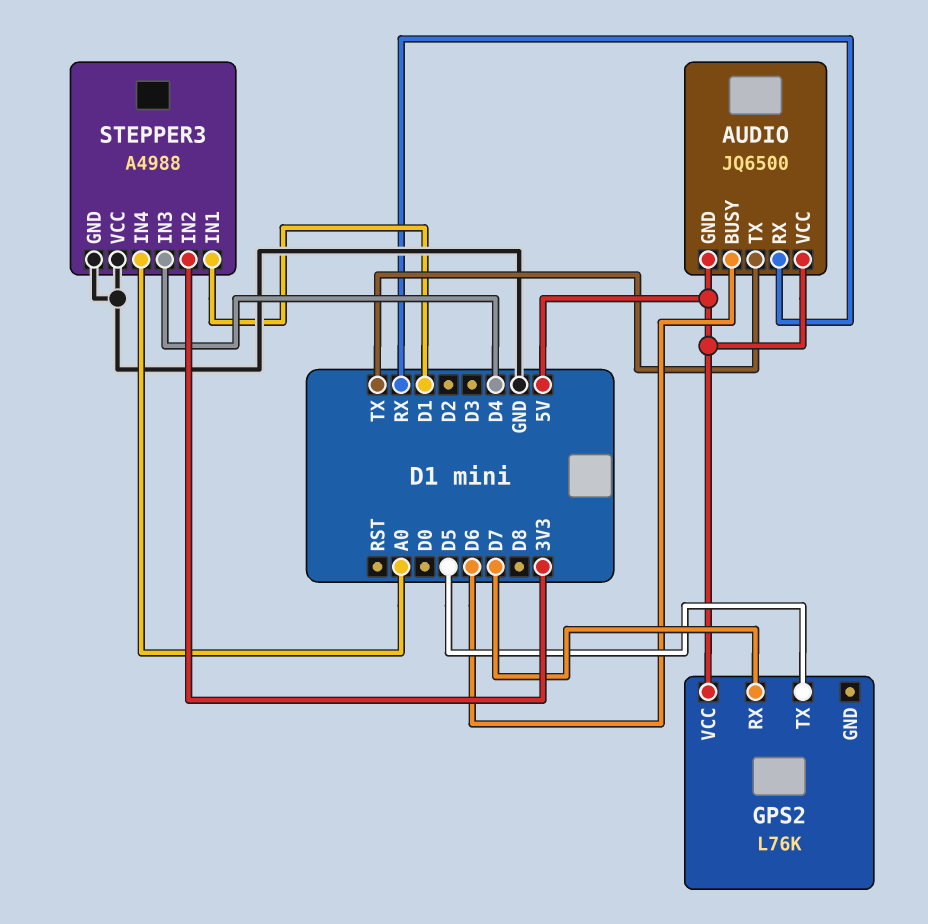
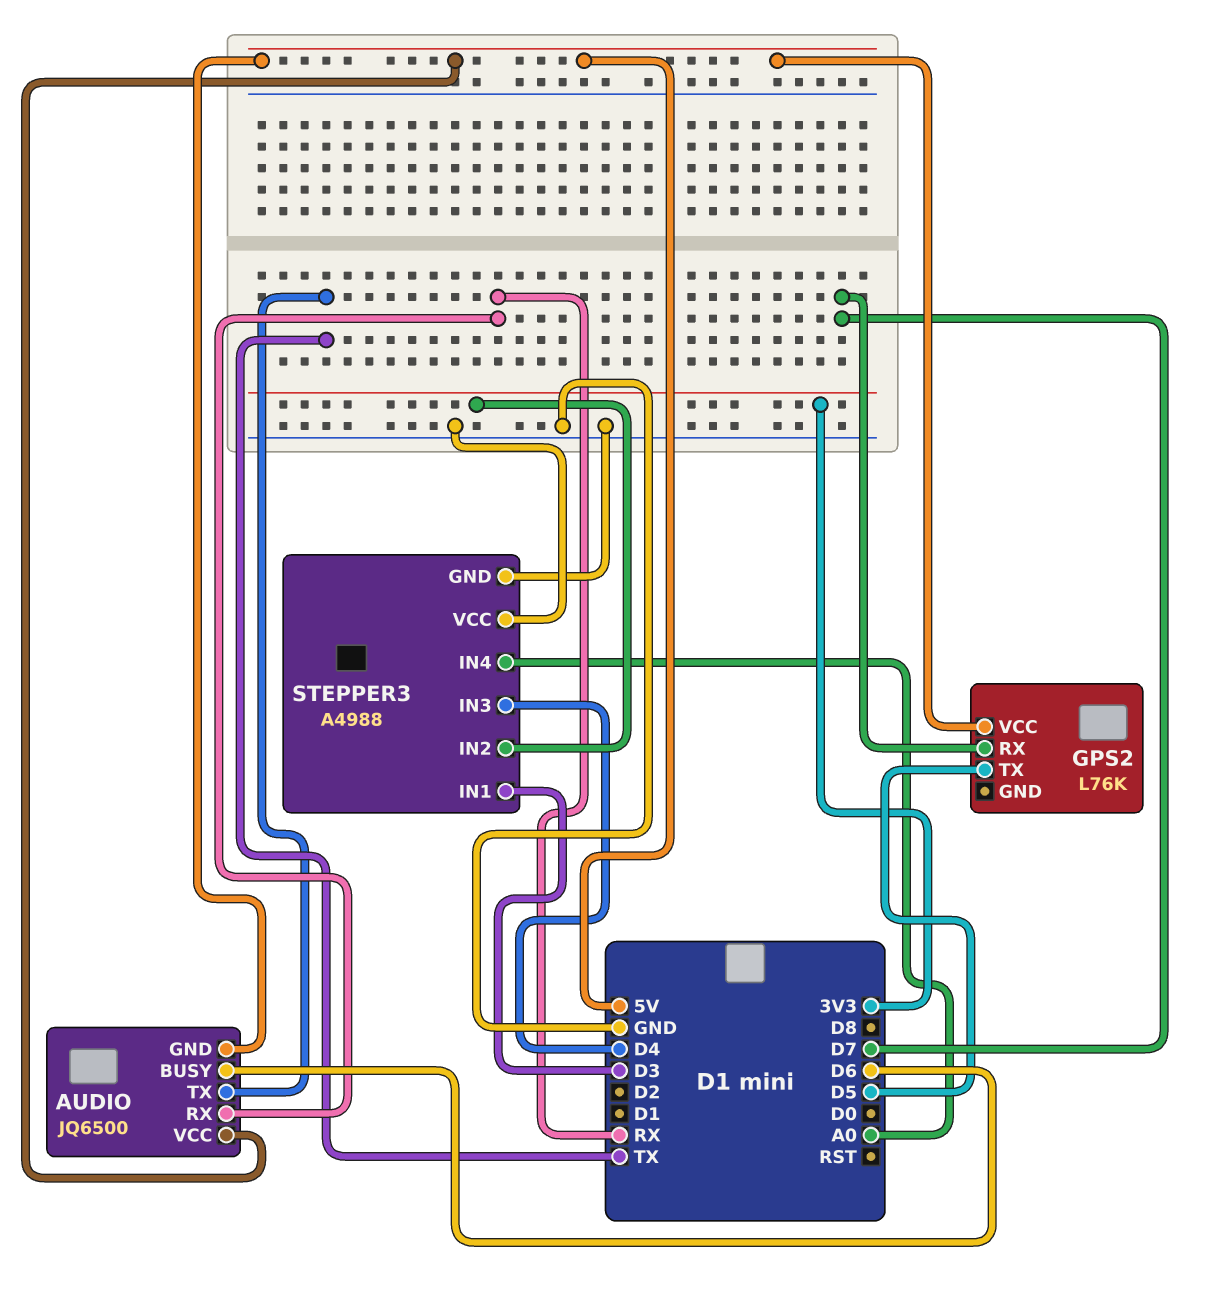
STEPPER3 pin IN1: D1 -> D3

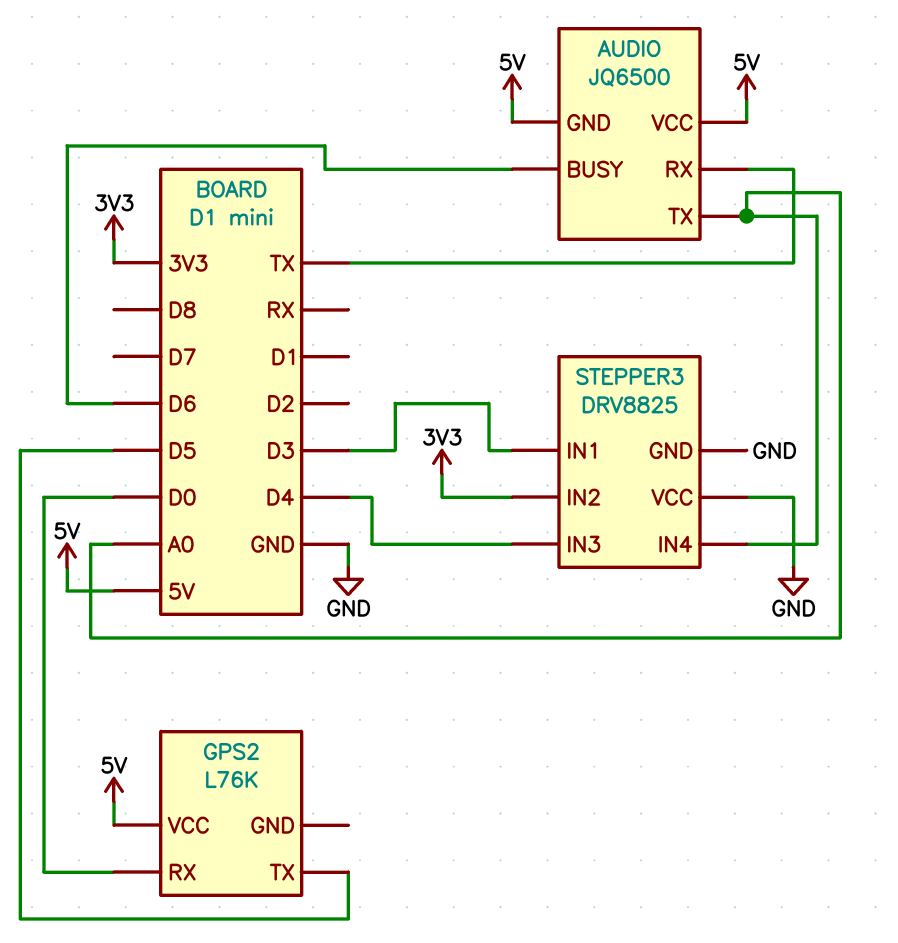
AUDIO pin RX: RX -> TX
AUDIO pin TX: TX -> A0
GPS2 pin RX: D7 -> D0
STEPPER3: A4988 -> DRV8825

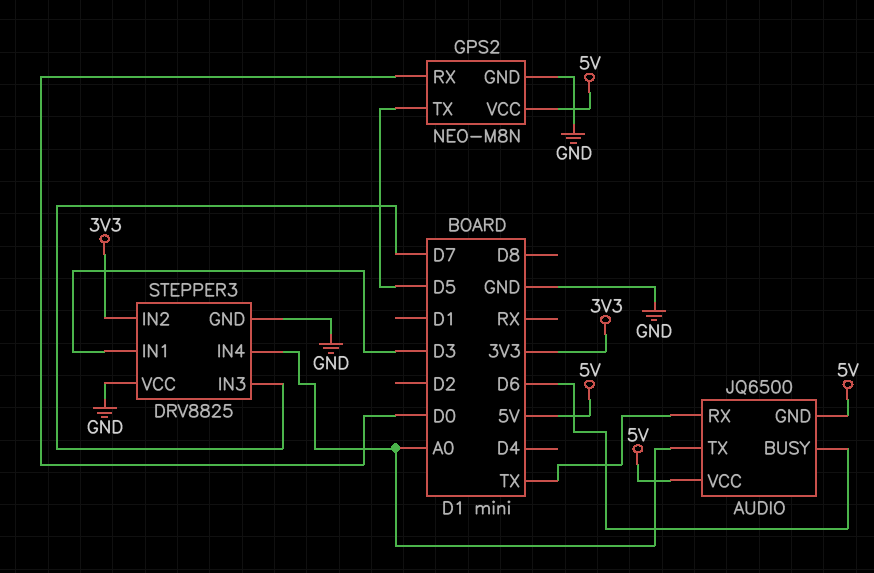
GPS2: L76K -> NEO-M8N
GPS2 pin GND: none -> GND
STEPPER3 pin IN3: D4 -> D7

